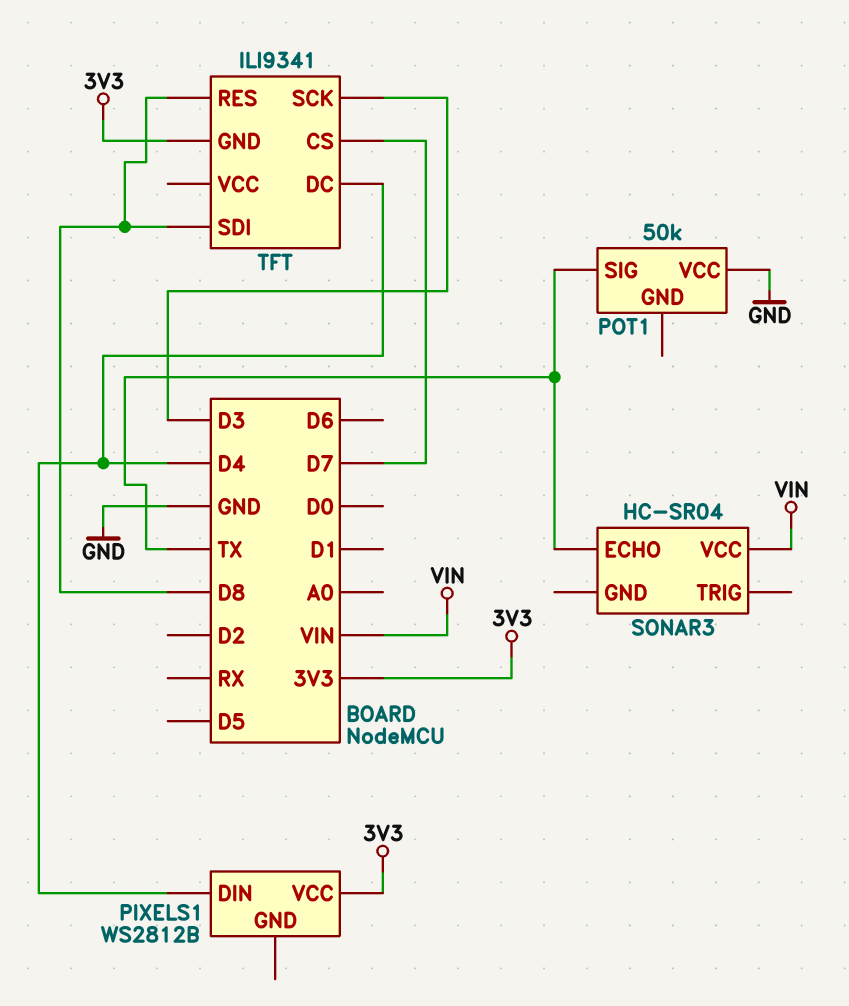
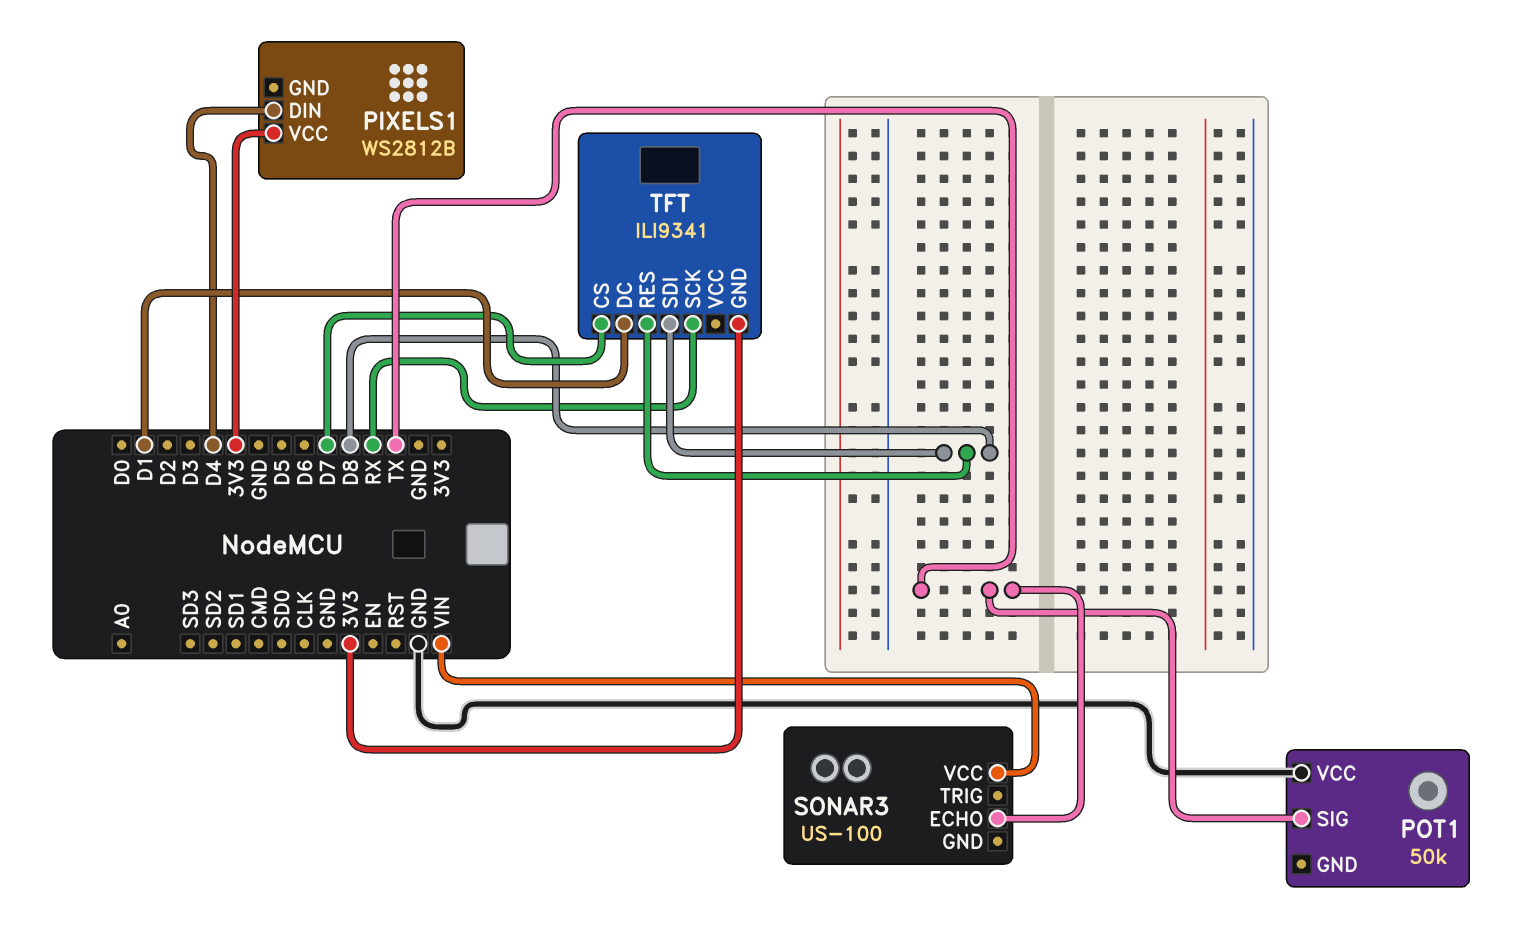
SONAR3: HC-SR04 -> US-100
TFT pin DC: D4 -> D1
TFT pin SCK: D3 -> RX

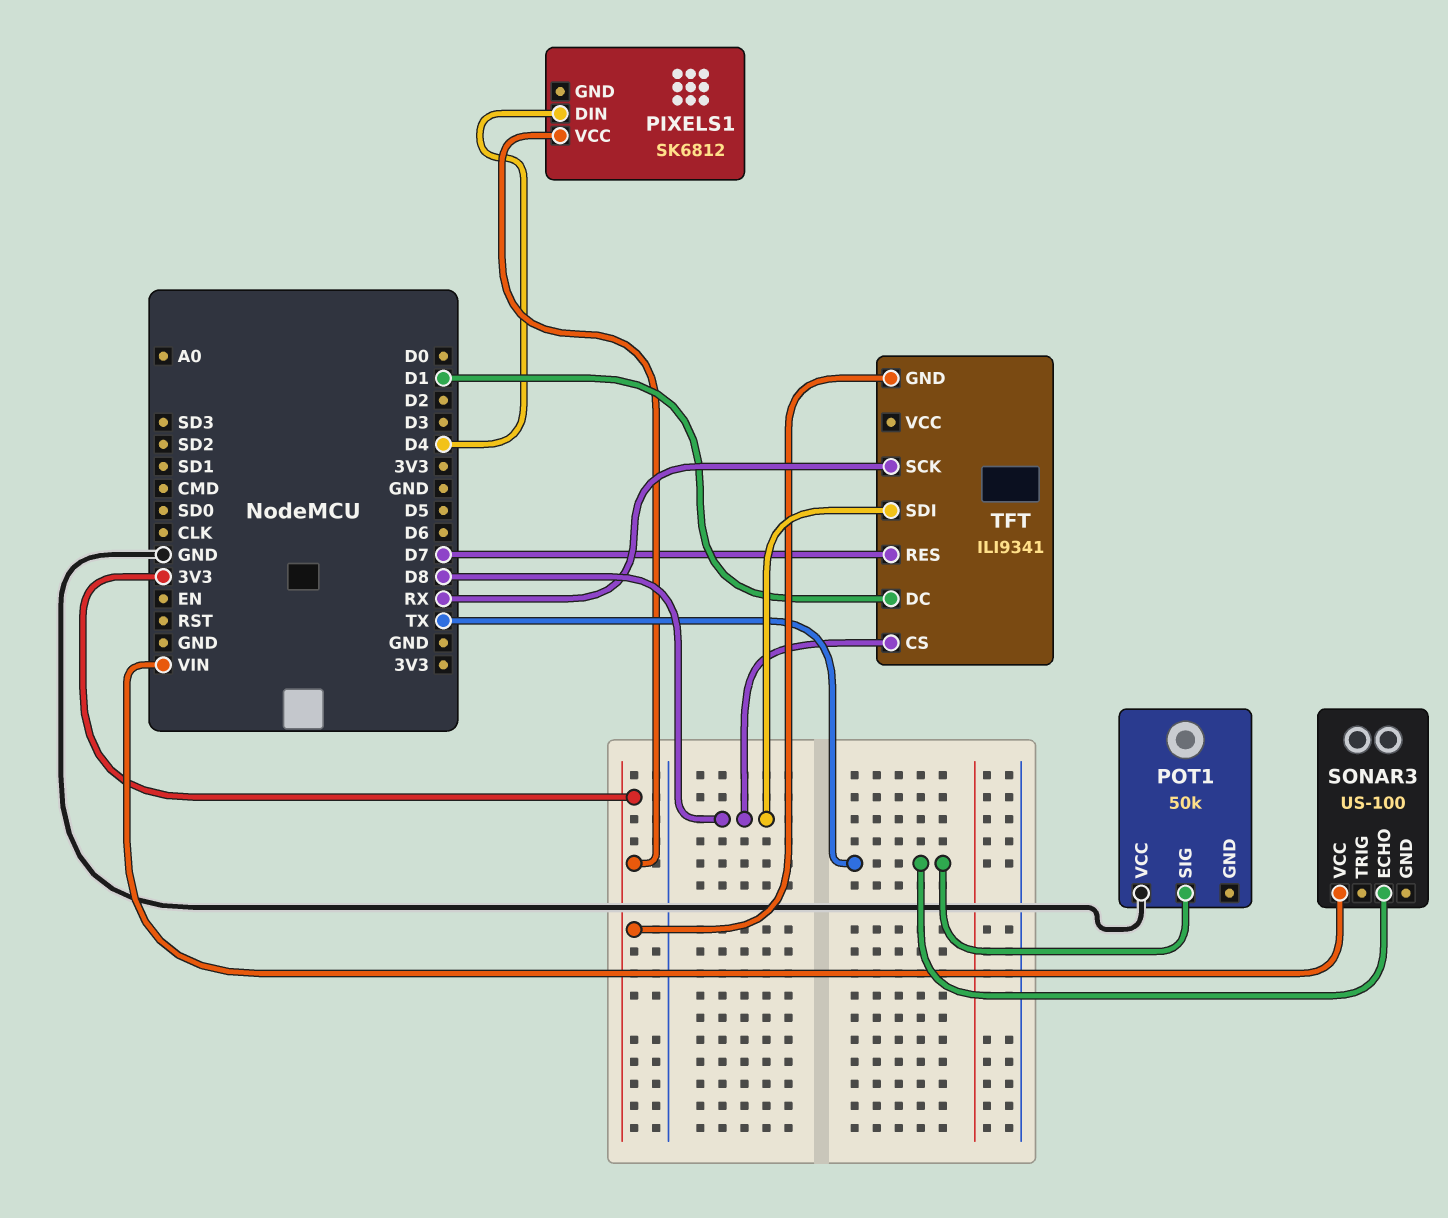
PIXELS1: WS2812B -> SK6812
TFT pin CS: D7 -> D8
TFT pin RES: D8 -> D7

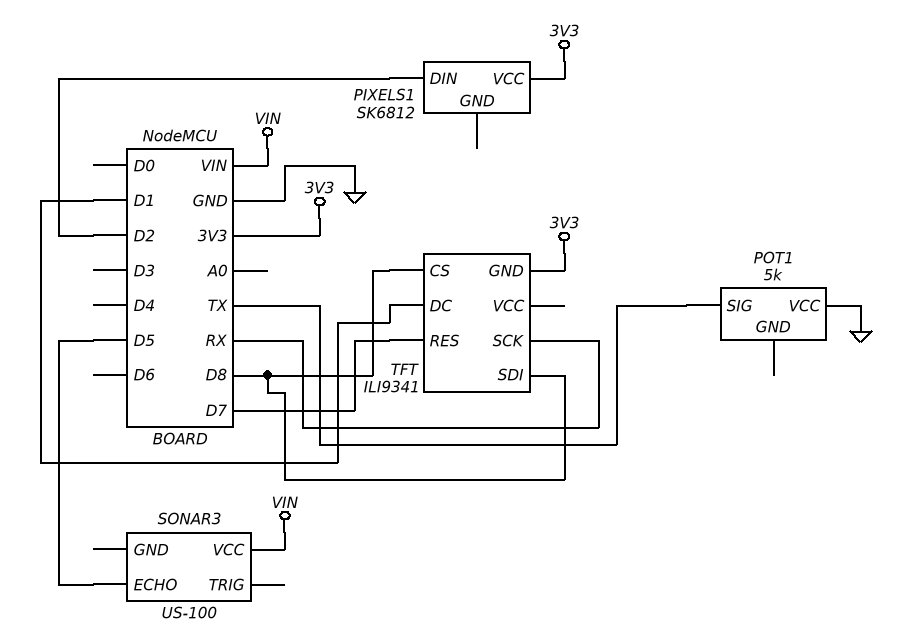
PIXELS1 pin DIN: D4 -> D2
POT1: 50k -> 5k
SONAR3 pin ECHO: TX -> D5

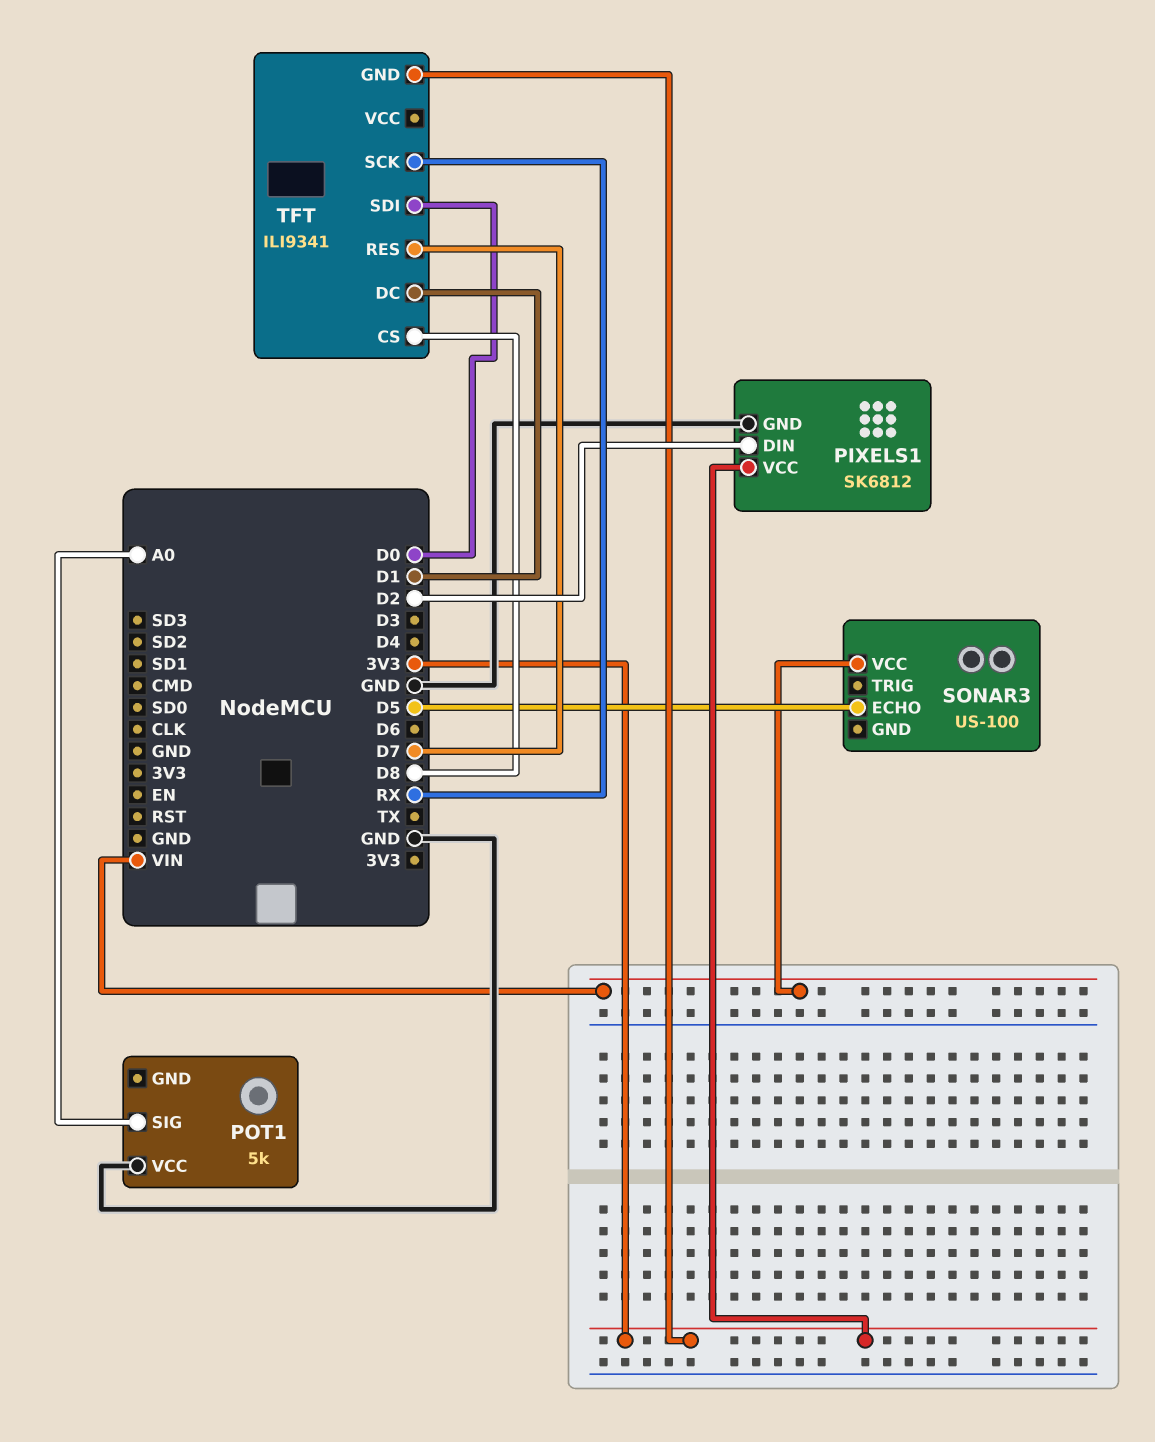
PIXELS1 pin GND: none -> GND
POT1 pin SIG: TX -> A0
TFT pin SDI: D8 -> D0

